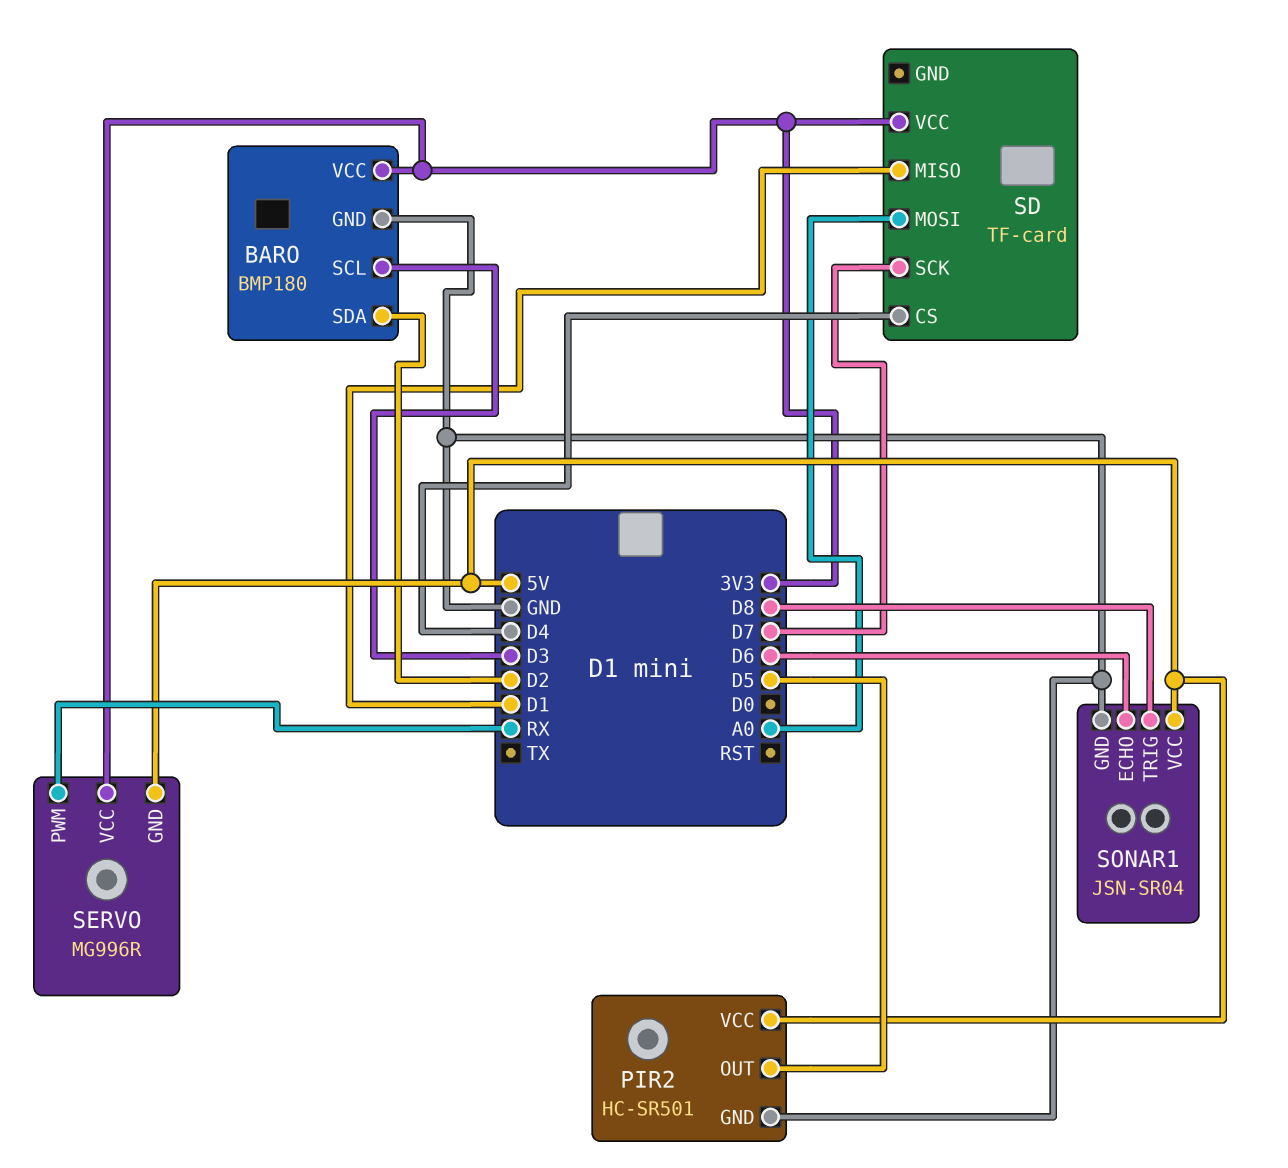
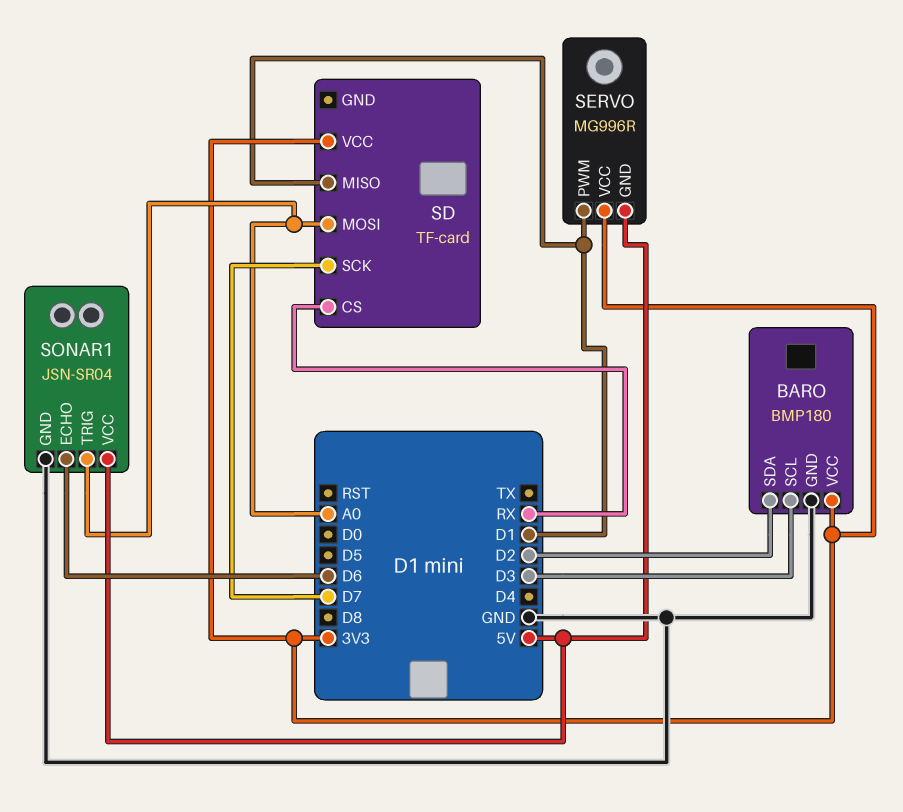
PIR2: HC-SR501 -> none
PIR2 pin GND: GND -> none
PIR2 pin OUT: D5 -> none
PIR2 pin VCC: 5V -> none
SD pin CS: D4 -> RX
SERVO pin PWM: RX -> D1
SONAR1 pin TRIG: D8 -> A0

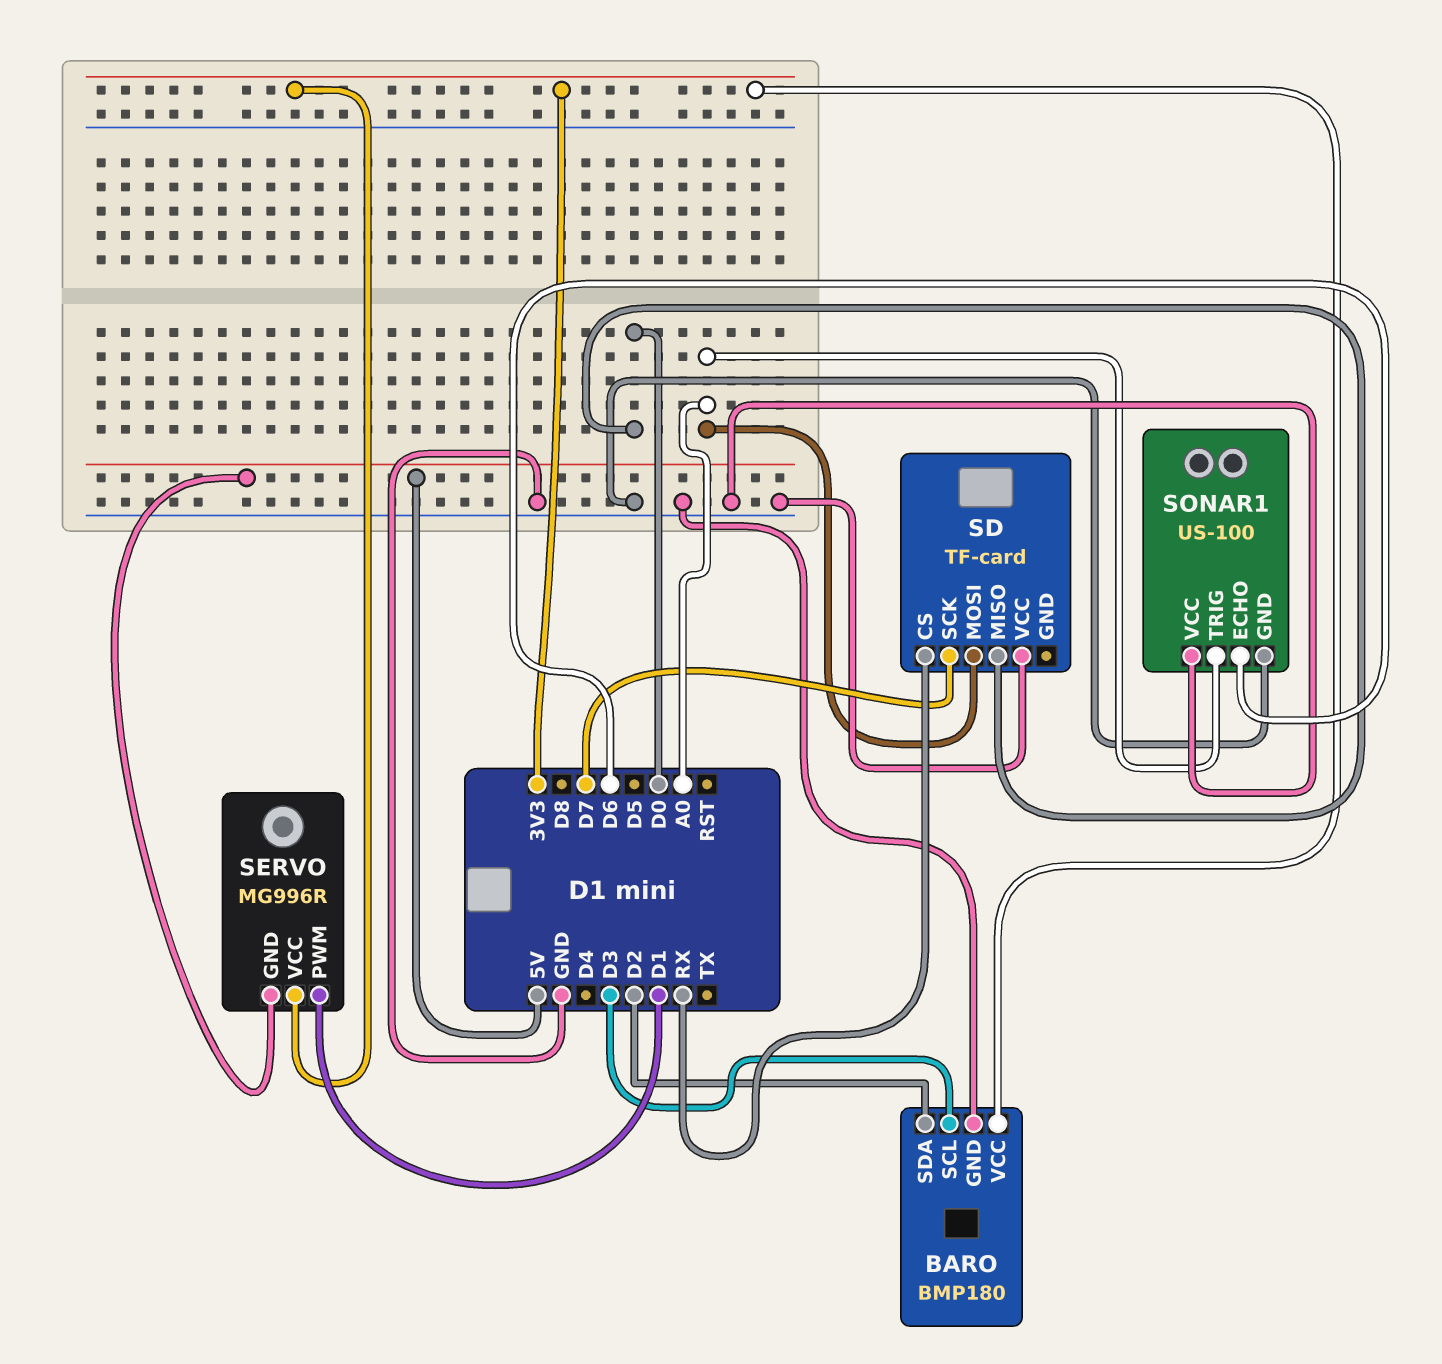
SD pin MISO: D1 -> D0
SD pin VCC: 3V3 -> GND
SONAR1: JSN-SR04 -> US-100
SONAR1 pin VCC: 5V -> GND

